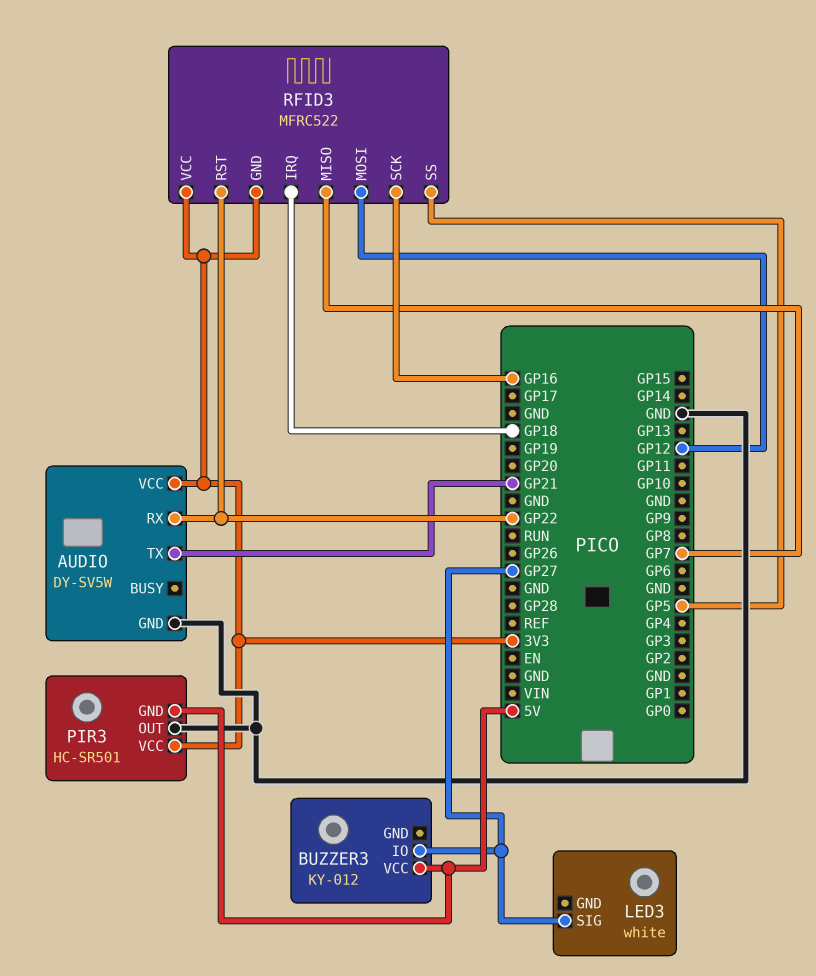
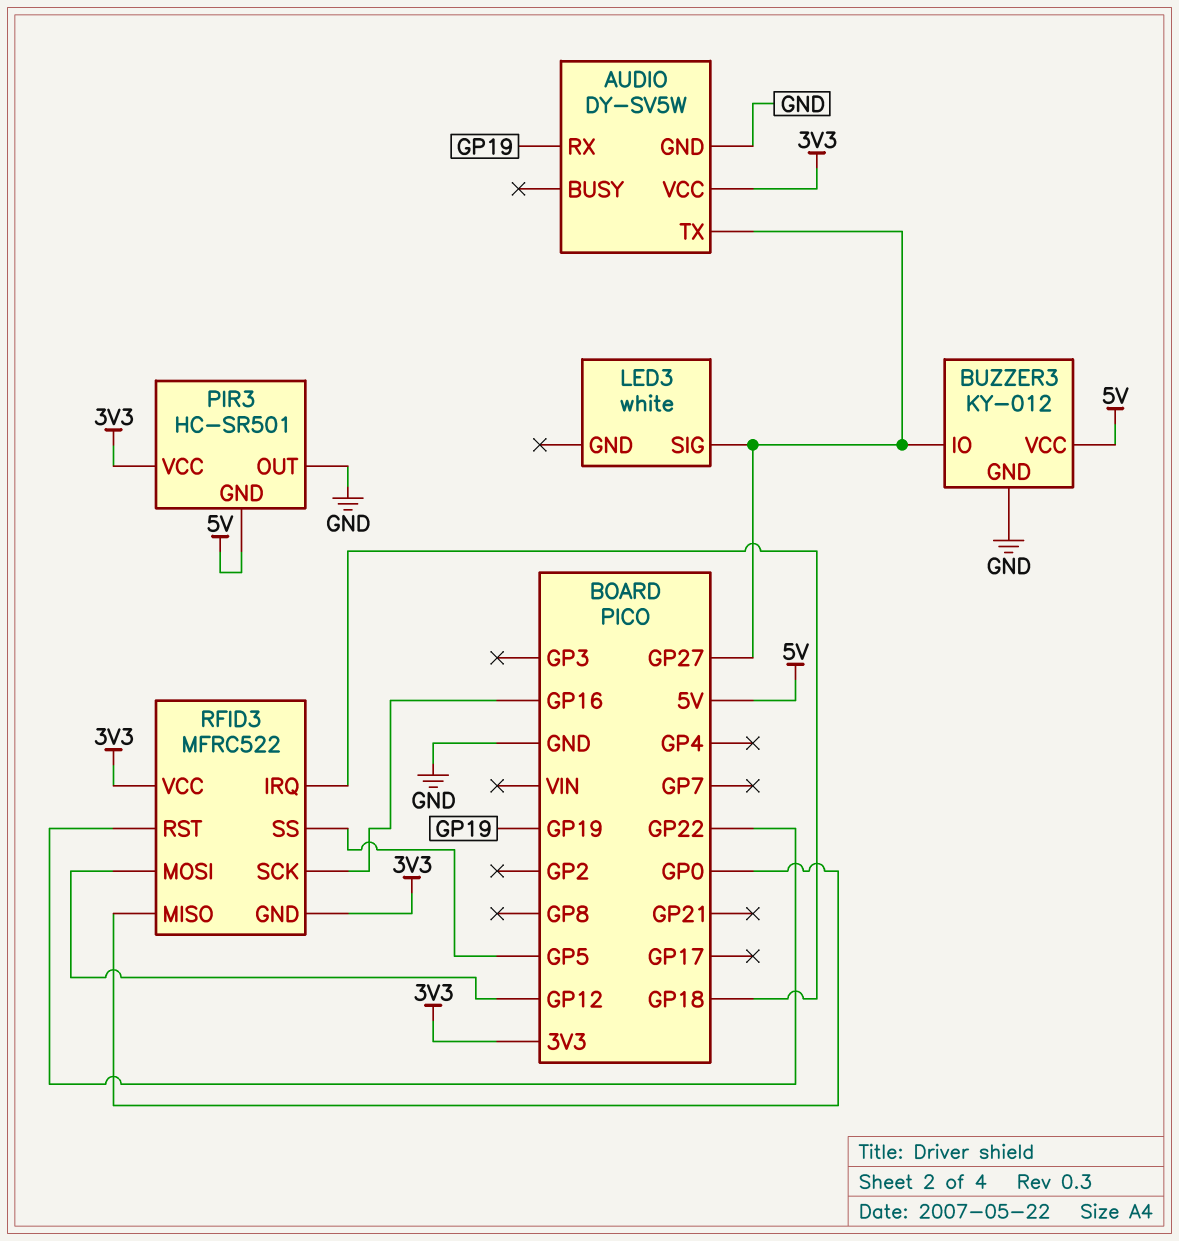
AUDIO pin RX: GP22 -> GP19
AUDIO pin TX: GP21 -> GP27
BUZZER3 pin GND: none -> GND
RFID3 pin MISO: GP7 -> GP0

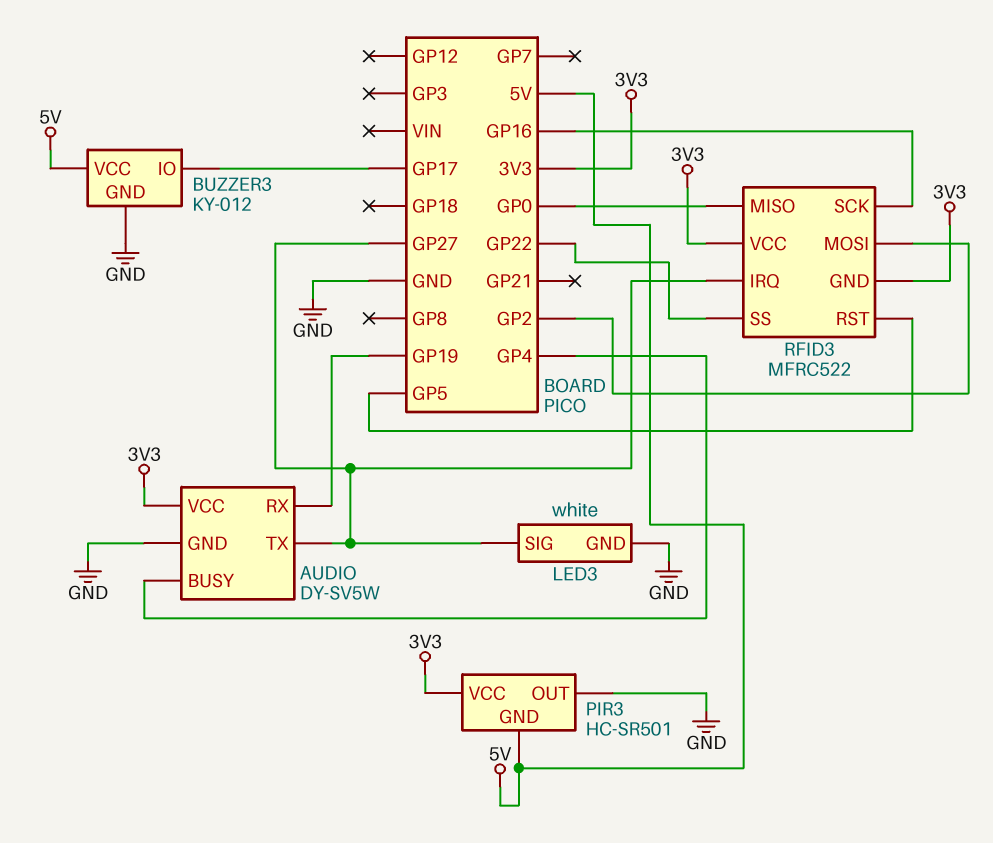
AUDIO pin BUSY: none -> GP4
BUZZER3 pin IO: GP27 -> GP17
LED3 pin GND: none -> GND
RFID3 pin IRQ: GP18 -> GP27
RFID3 pin MOSI: GP12 -> GP2
RFID3 pin RST: GP22 -> GP5
RFID3 pin SS: GP5 -> GP22

